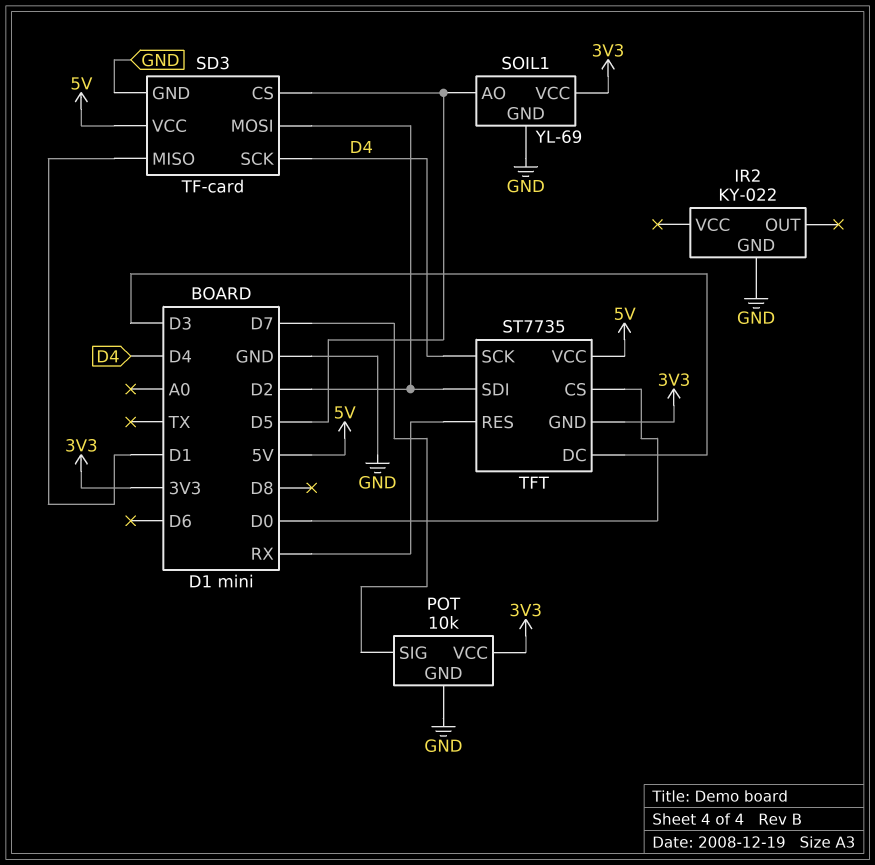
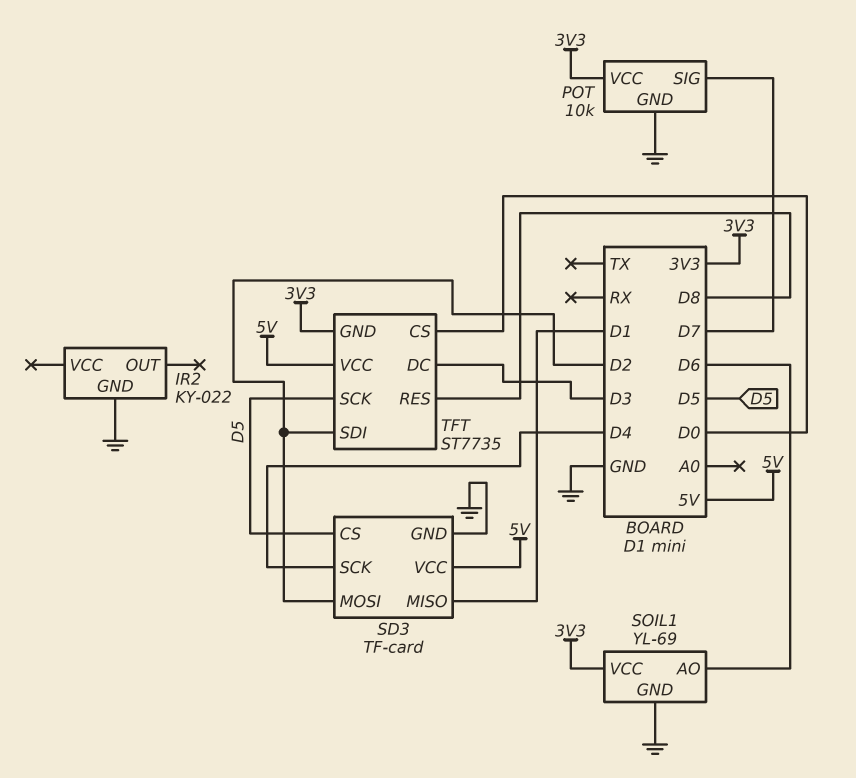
SOIL1 pin AO: D5 -> D6
TFT pin RES: RX -> D8
TFT pin SCK: D4 -> D5

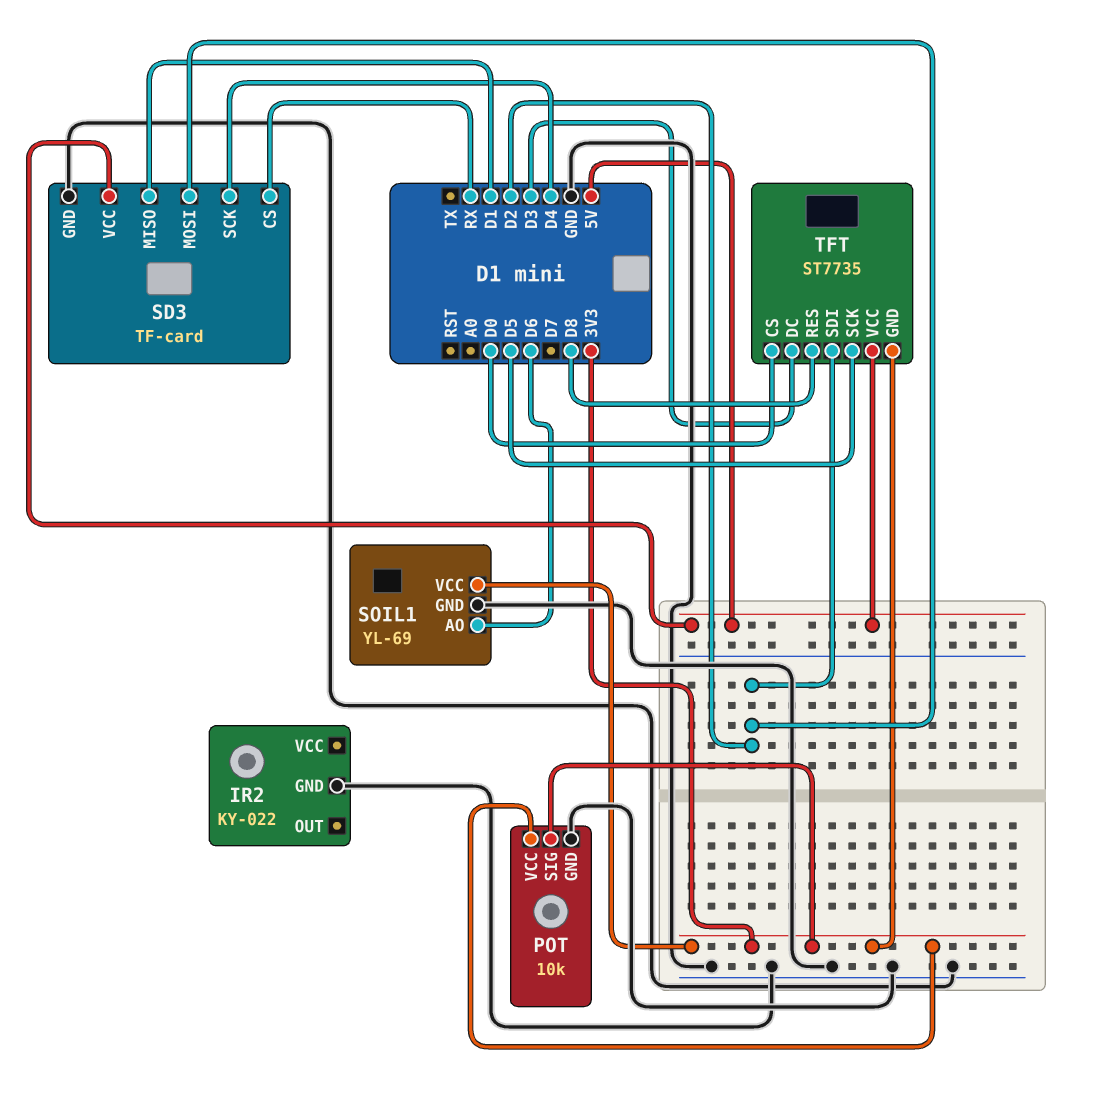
POT pin SIG: D7 -> 3V3
SD3 pin CS: D5 -> RX

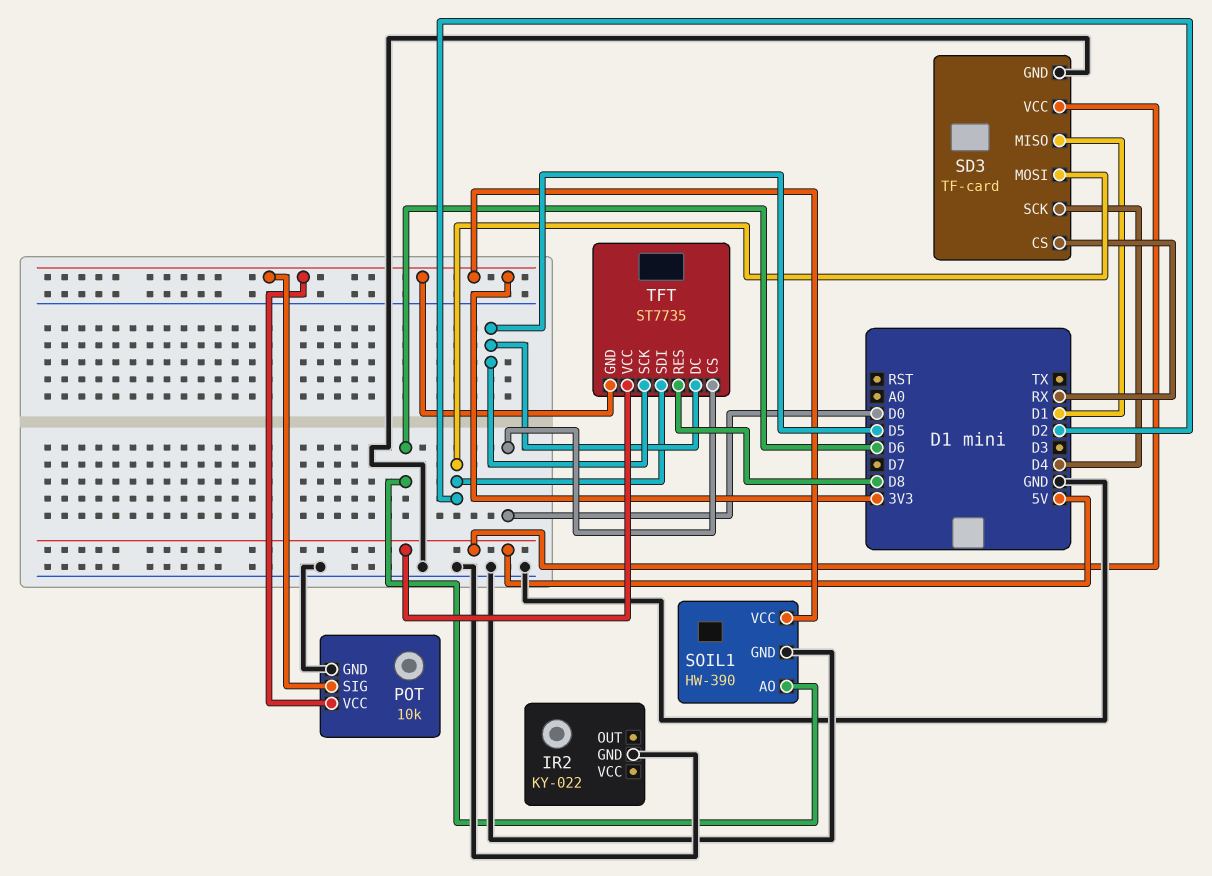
SOIL1: YL-69 -> HW-390
TFT pin DC: D3 -> D5

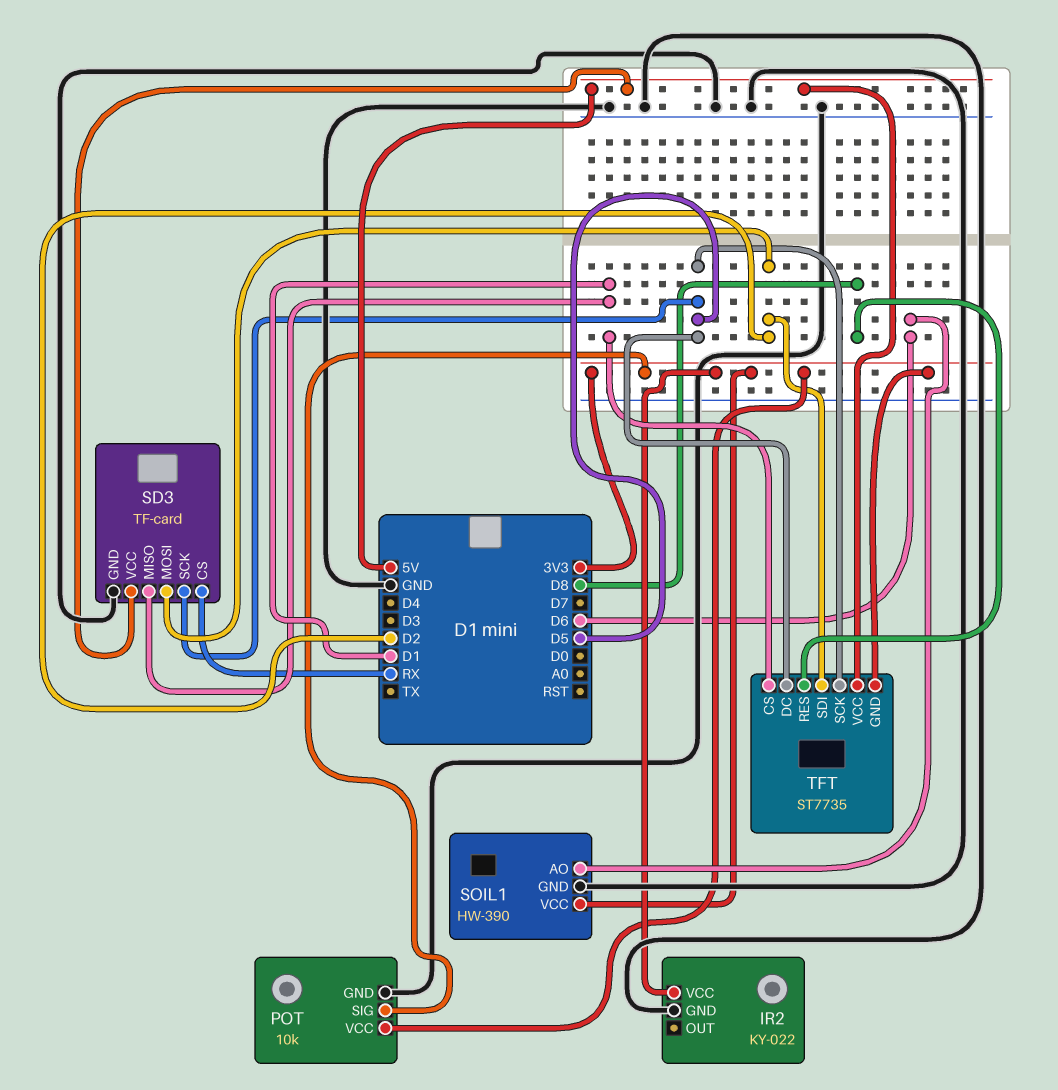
IR2 pin VCC: none -> 3V3
SD3 pin SCK: D4 -> D5
TFT pin CS: D0 -> D1

